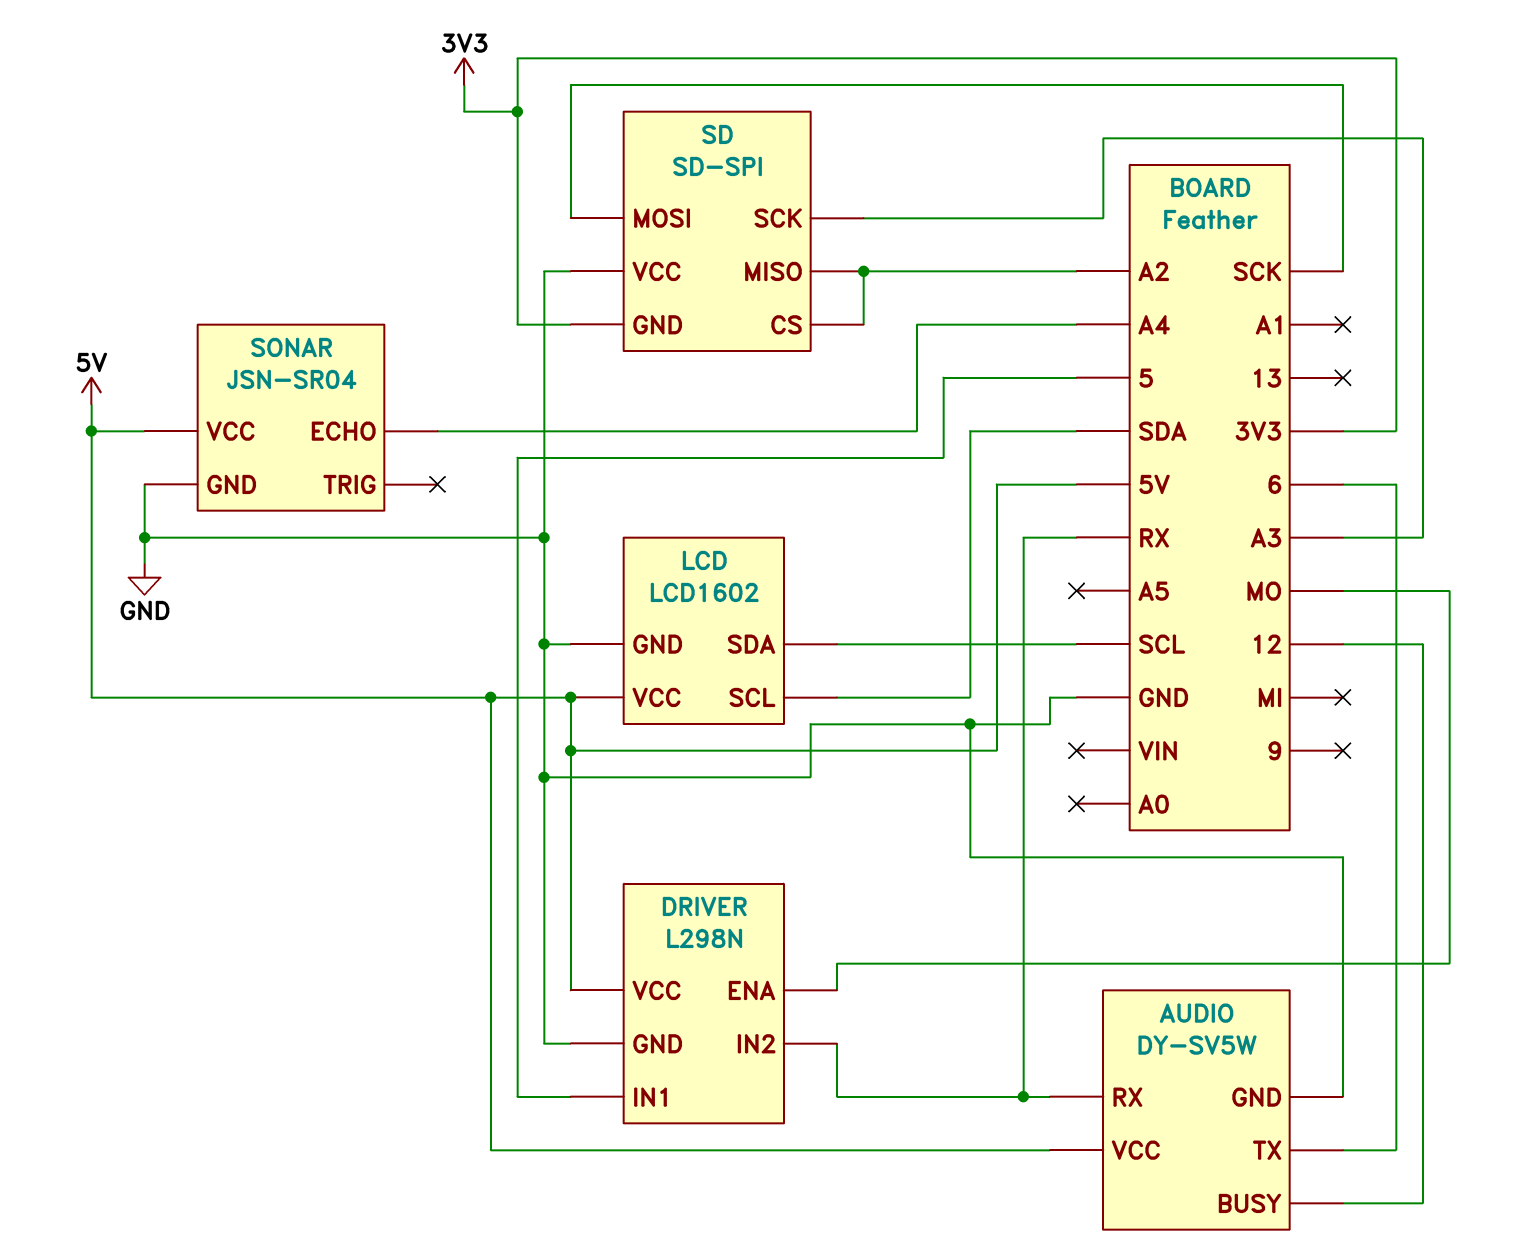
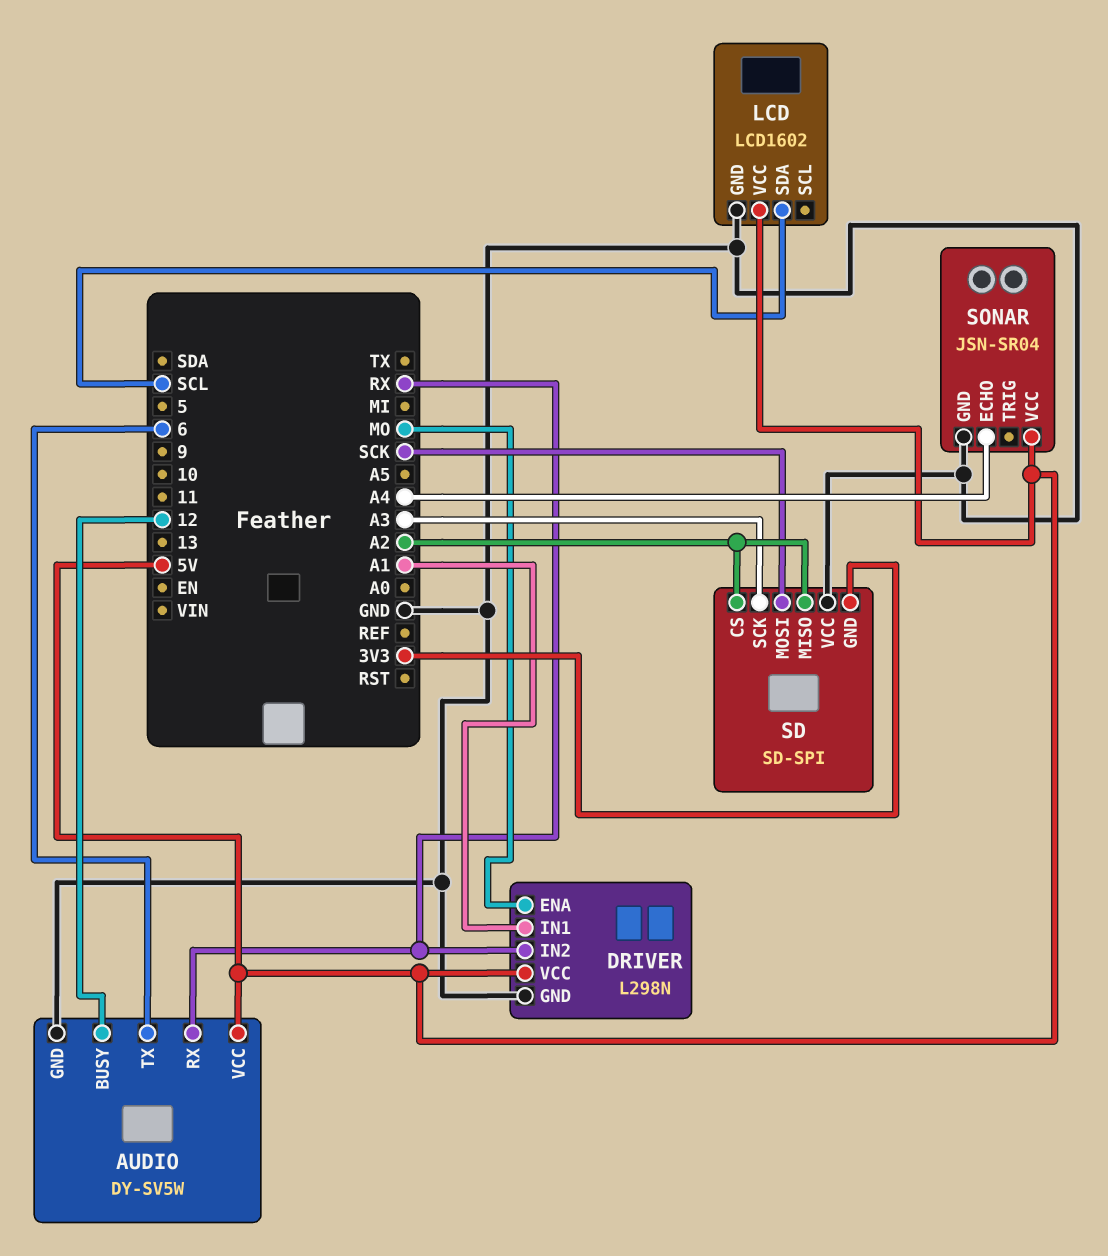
DRIVER pin IN1: 5 -> A1
LCD pin SCL: SDA -> none

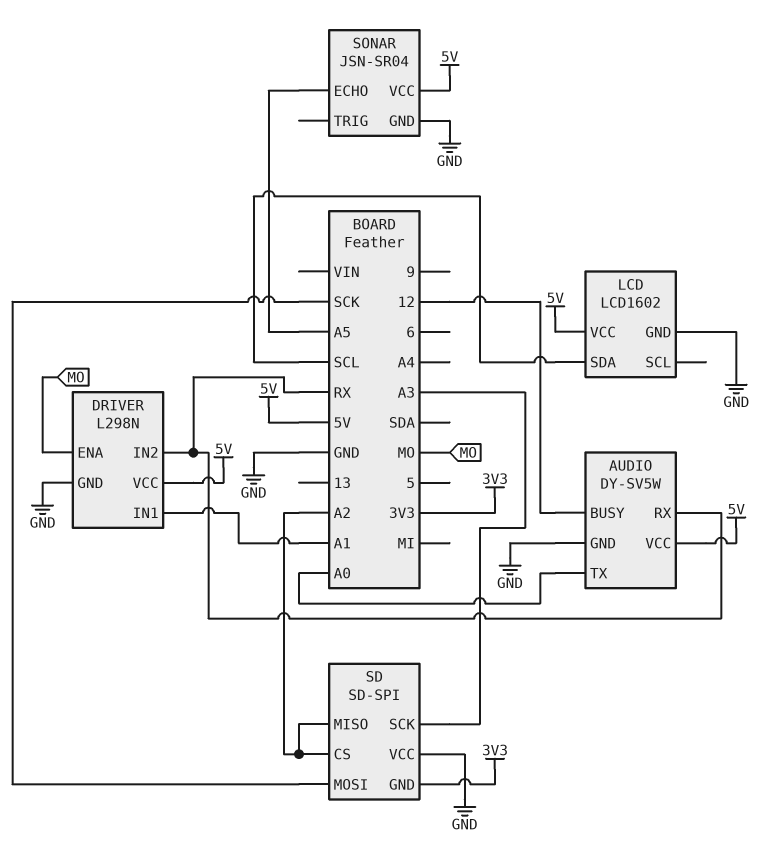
AUDIO pin TX: 6 -> A0
SONAR pin ECHO: A4 -> A5

